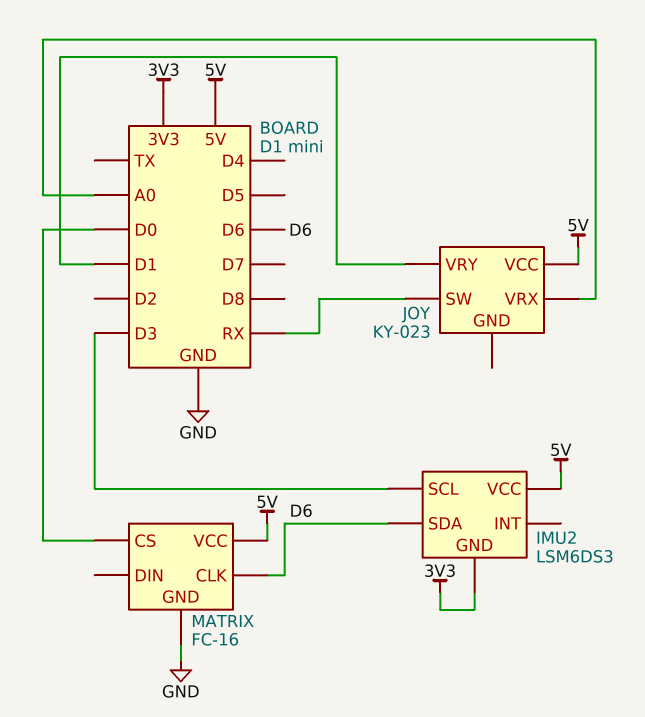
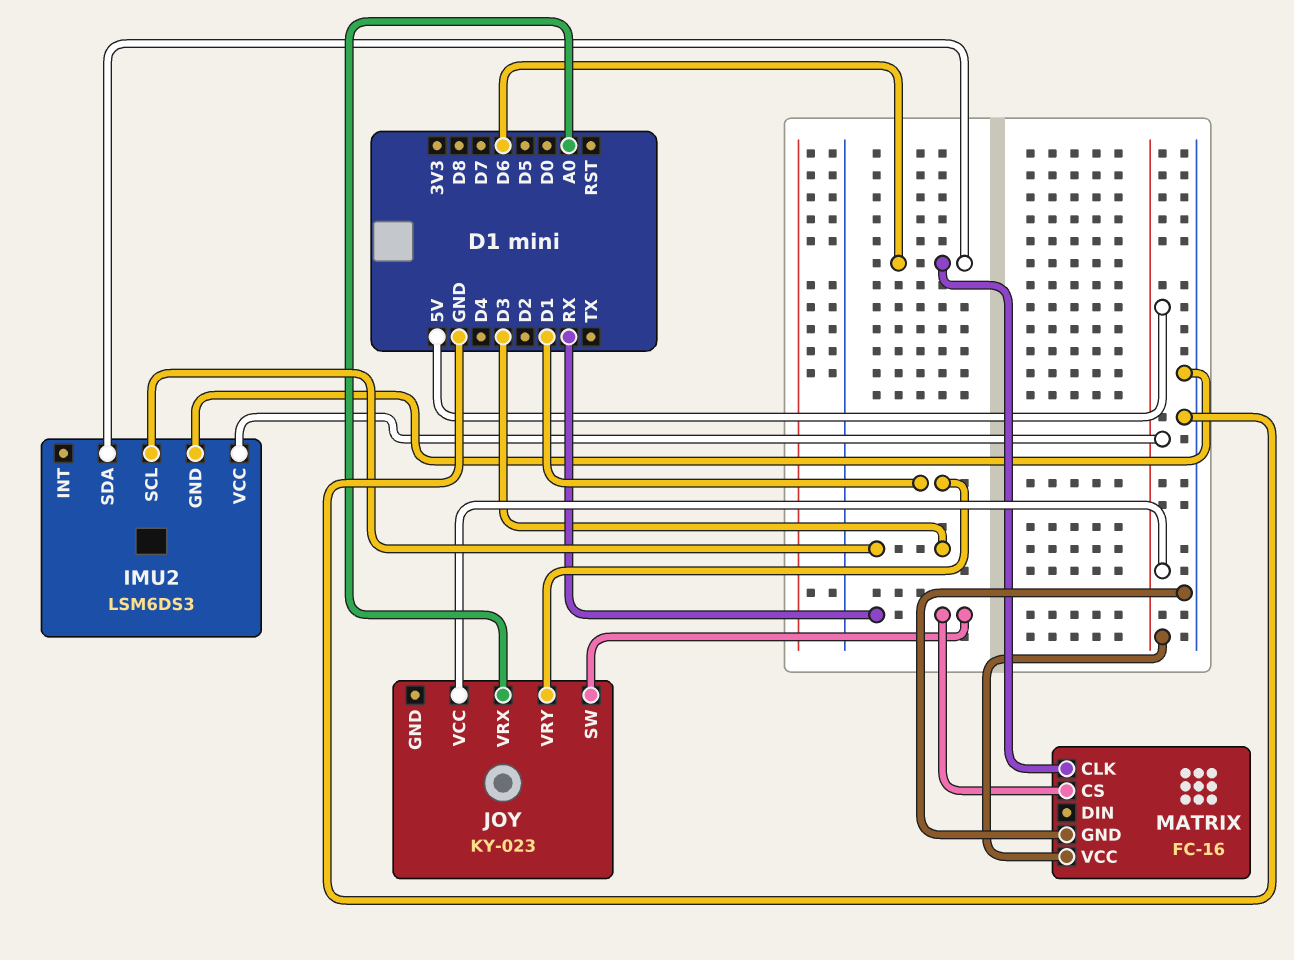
IMU2 pin GND: 3V3 -> GND
MATRIX pin CS: D0 -> RX

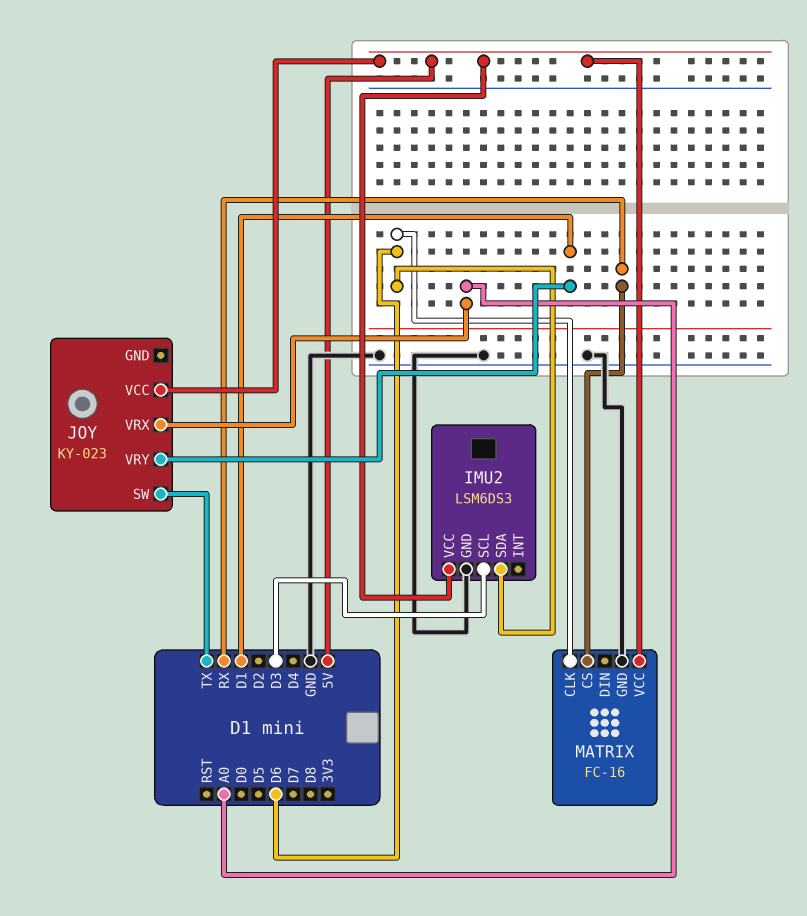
JOY pin SW: RX -> TX

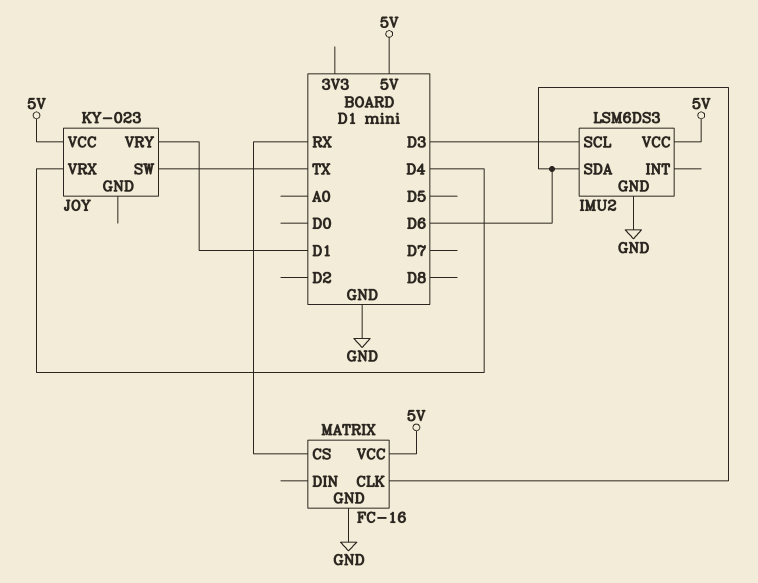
JOY pin VRX: A0 -> D4

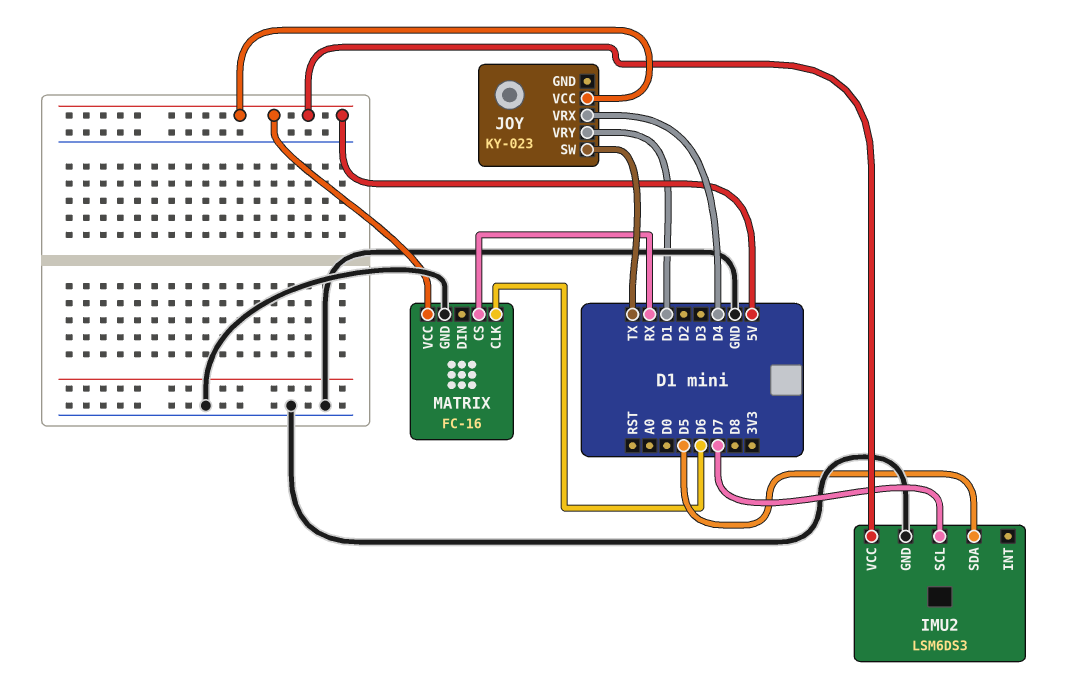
IMU2 pin SCL: D3 -> D7
IMU2 pin SDA: D6 -> D5

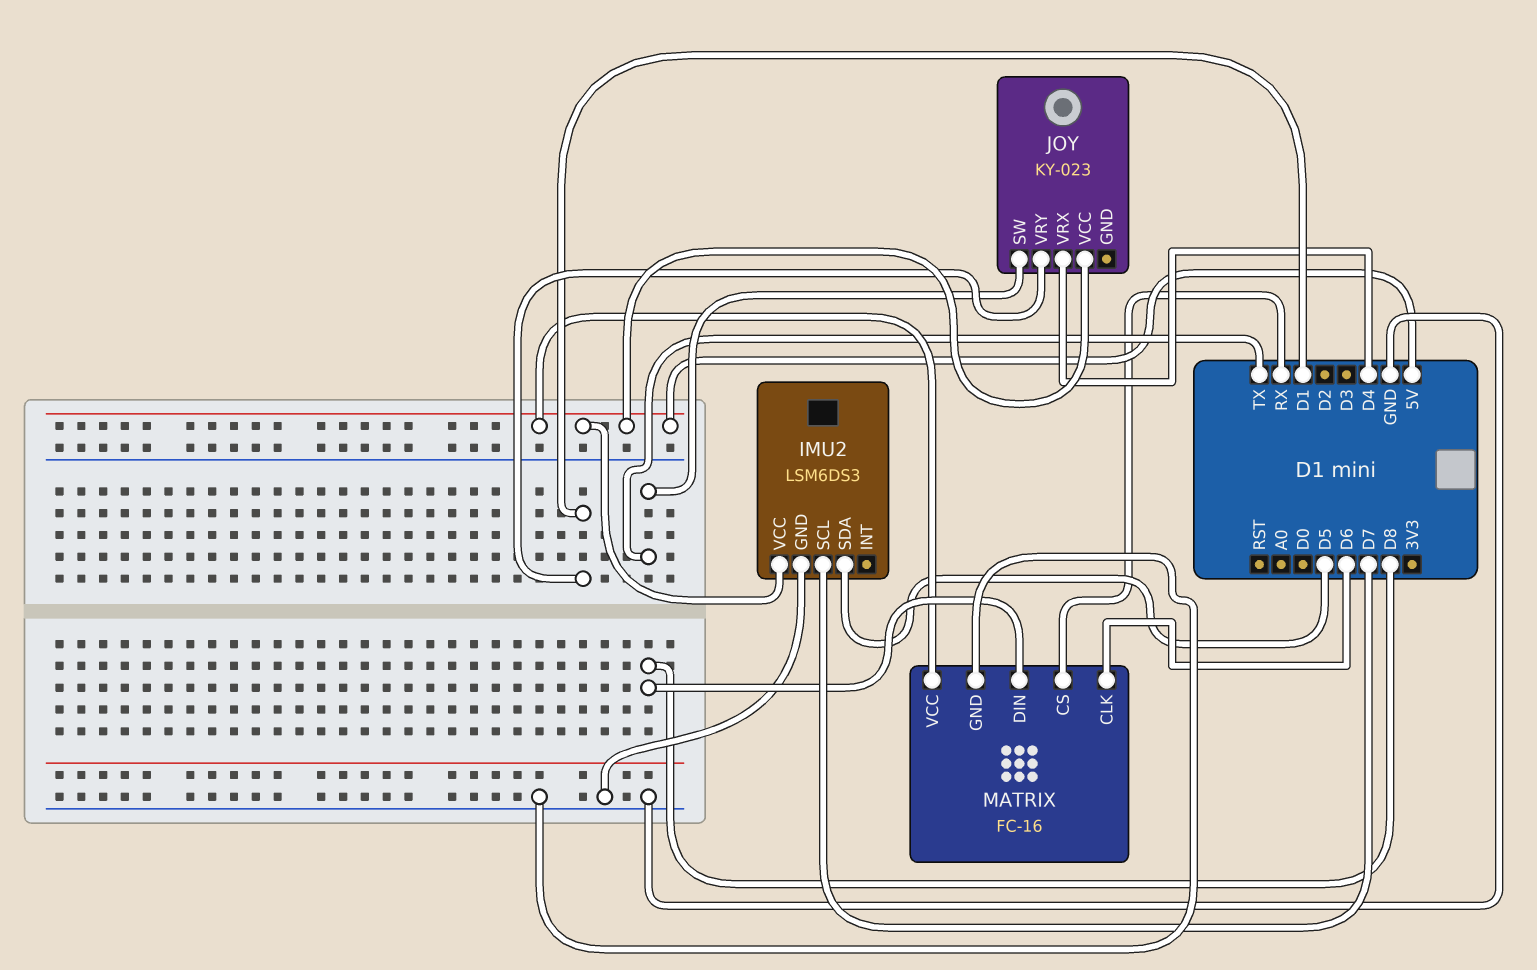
MATRIX pin DIN: none -> D8

